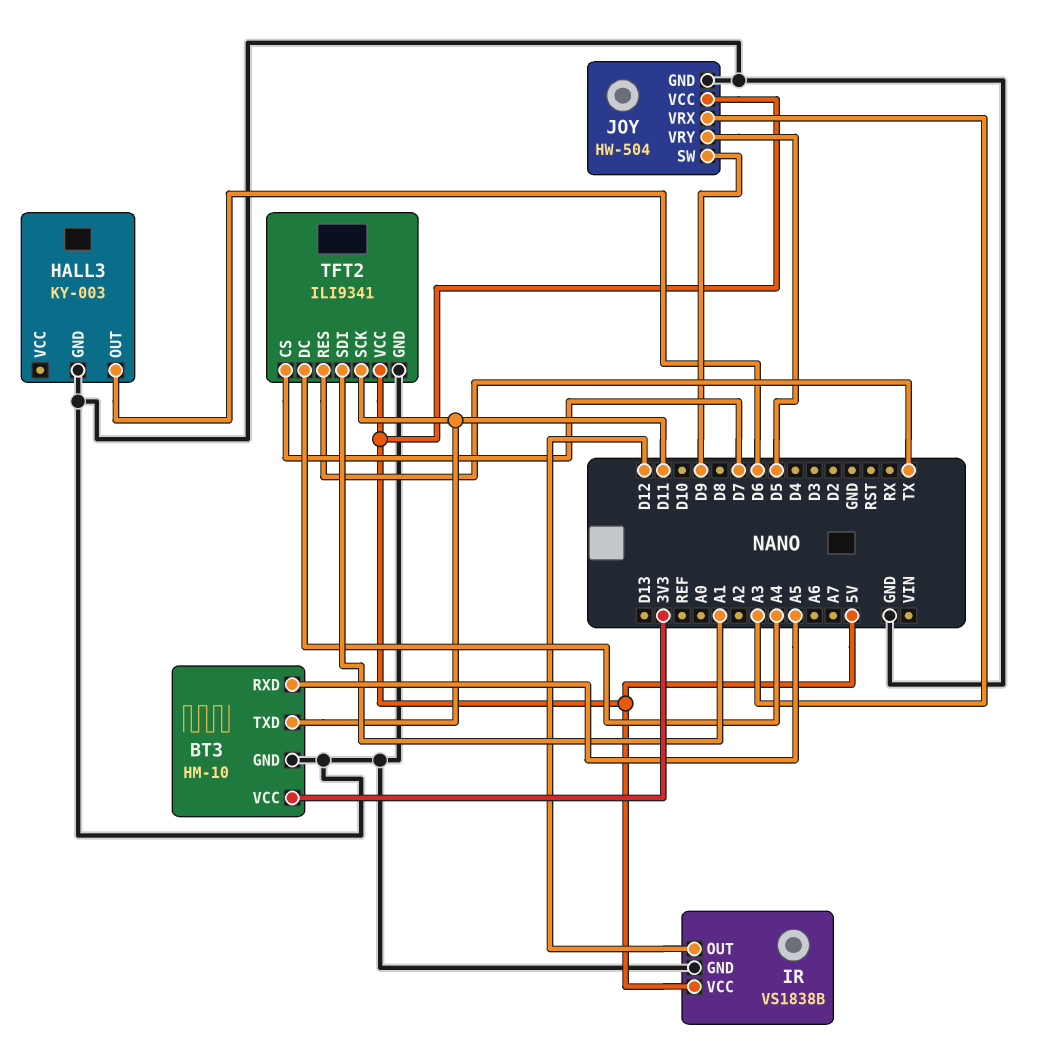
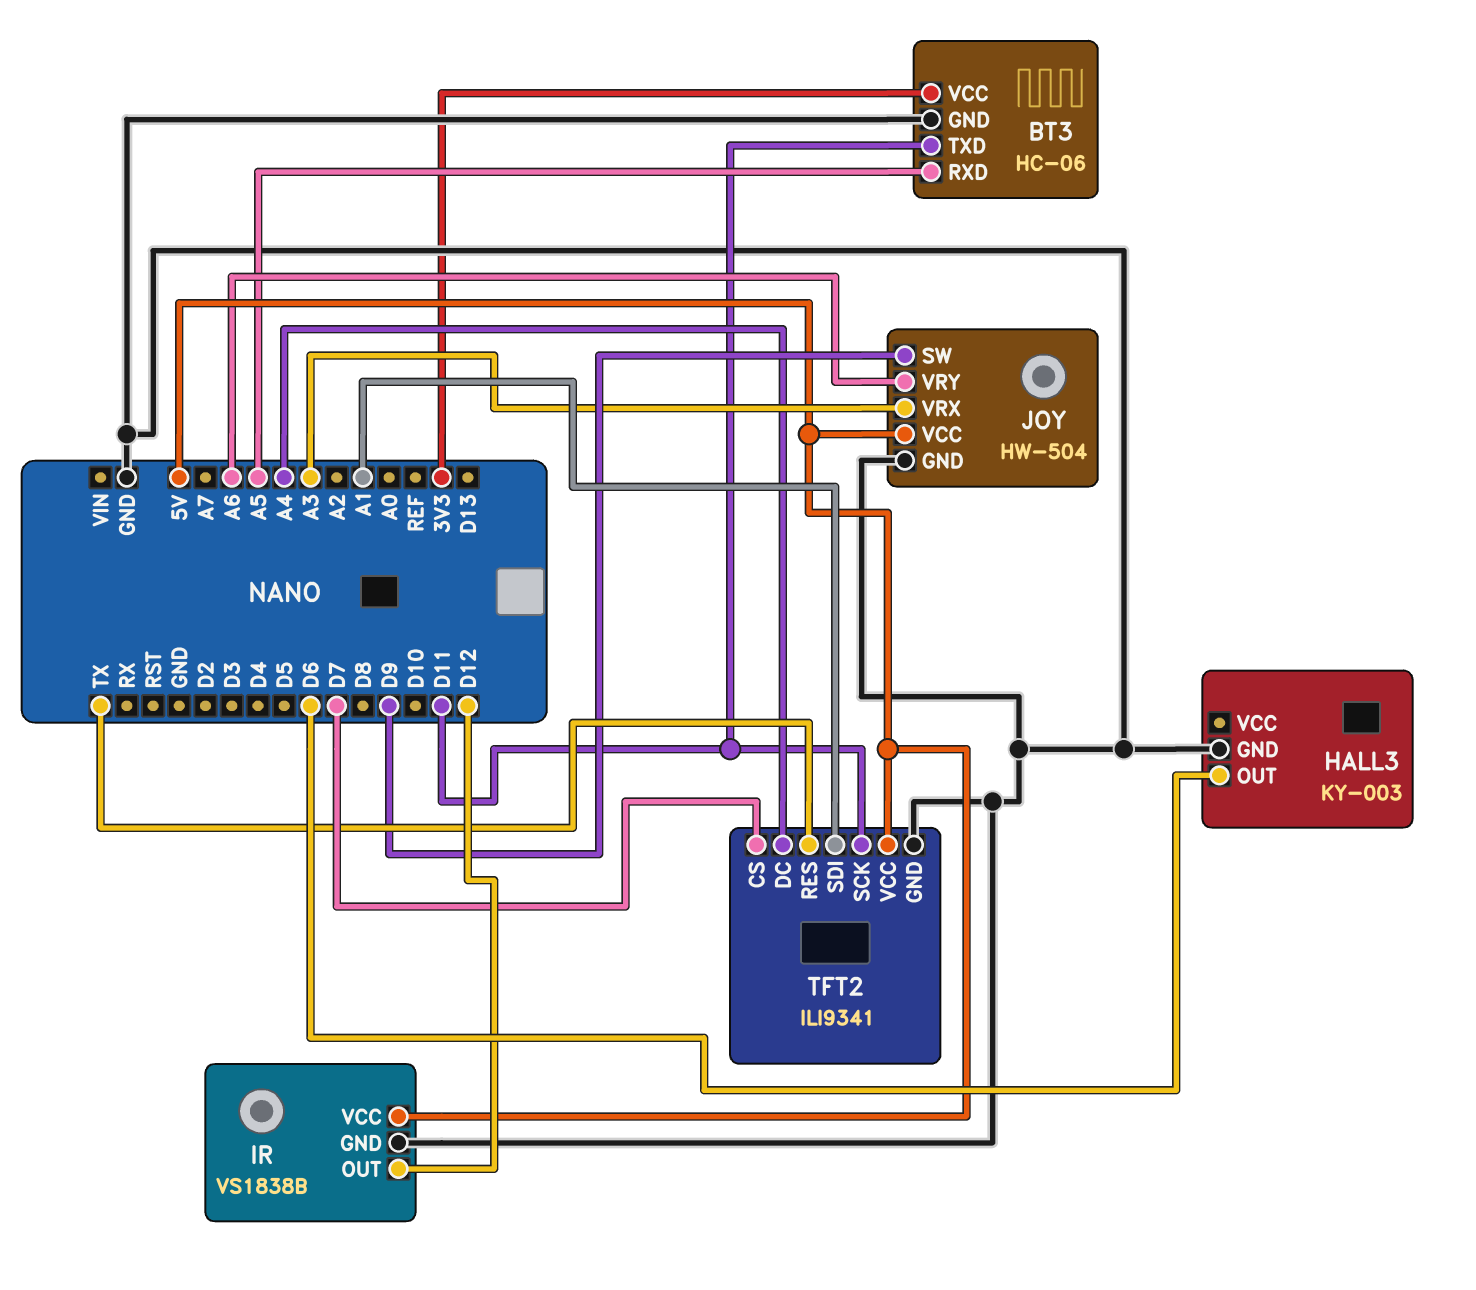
BT3: HM-10 -> HC-06
JOY pin VRY: D5 -> A6

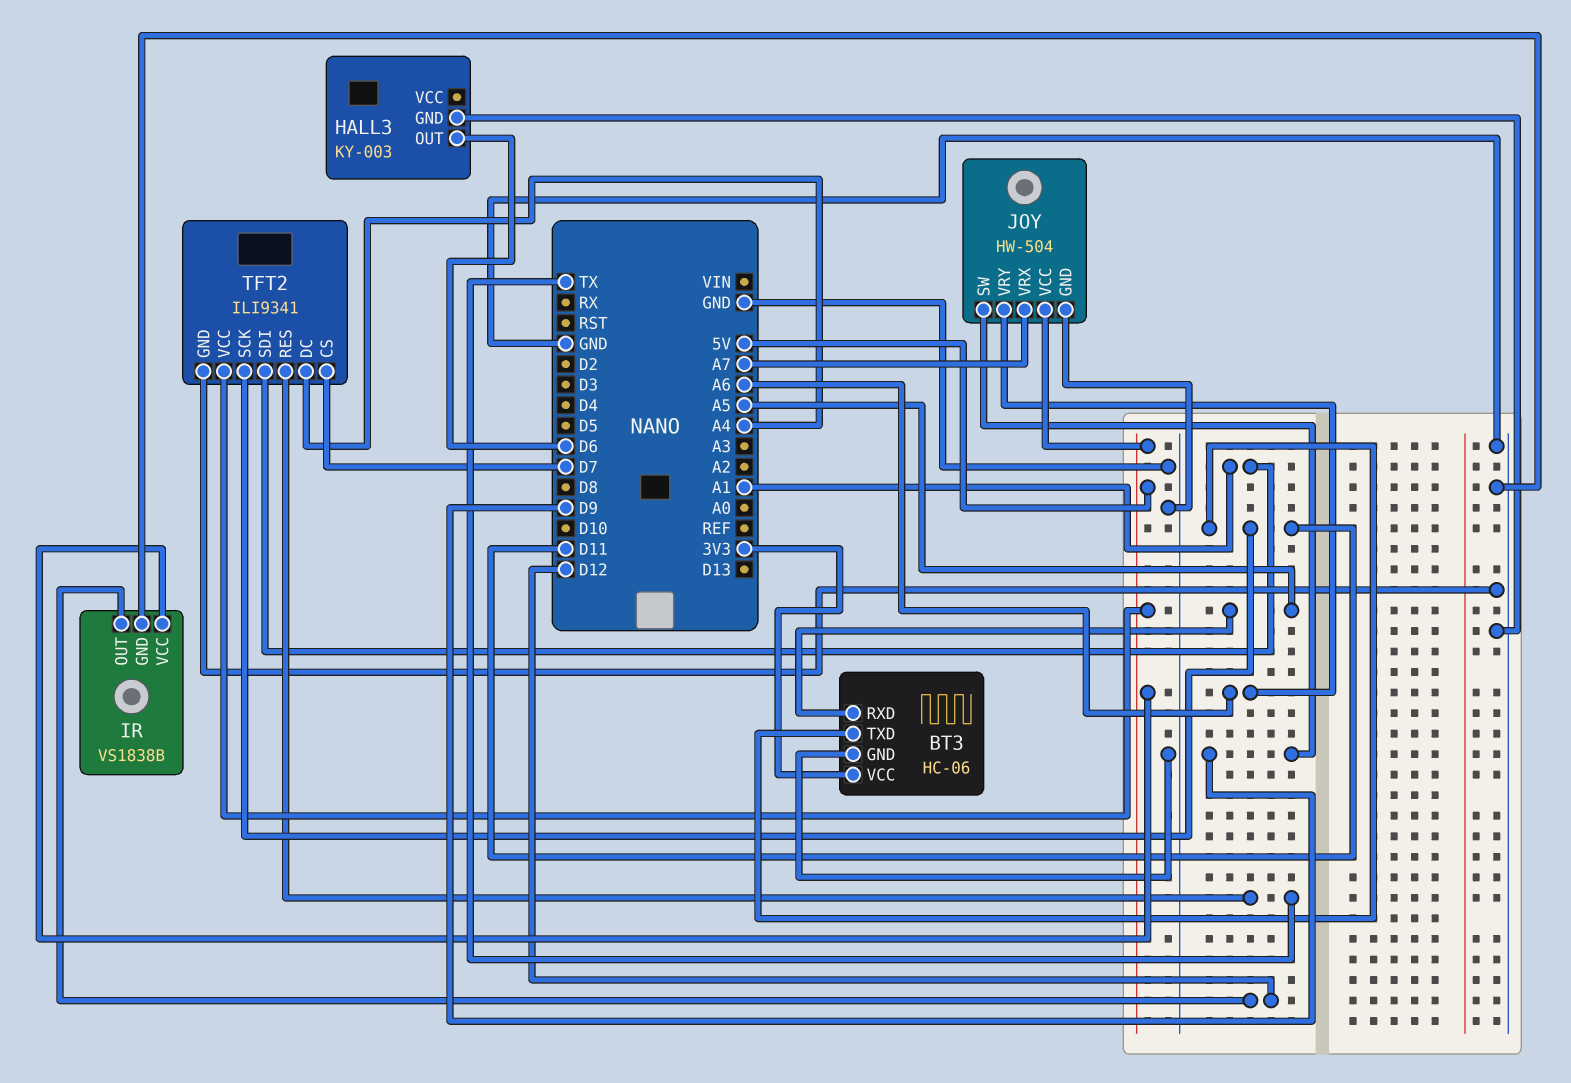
JOY pin VRX: A3 -> A7

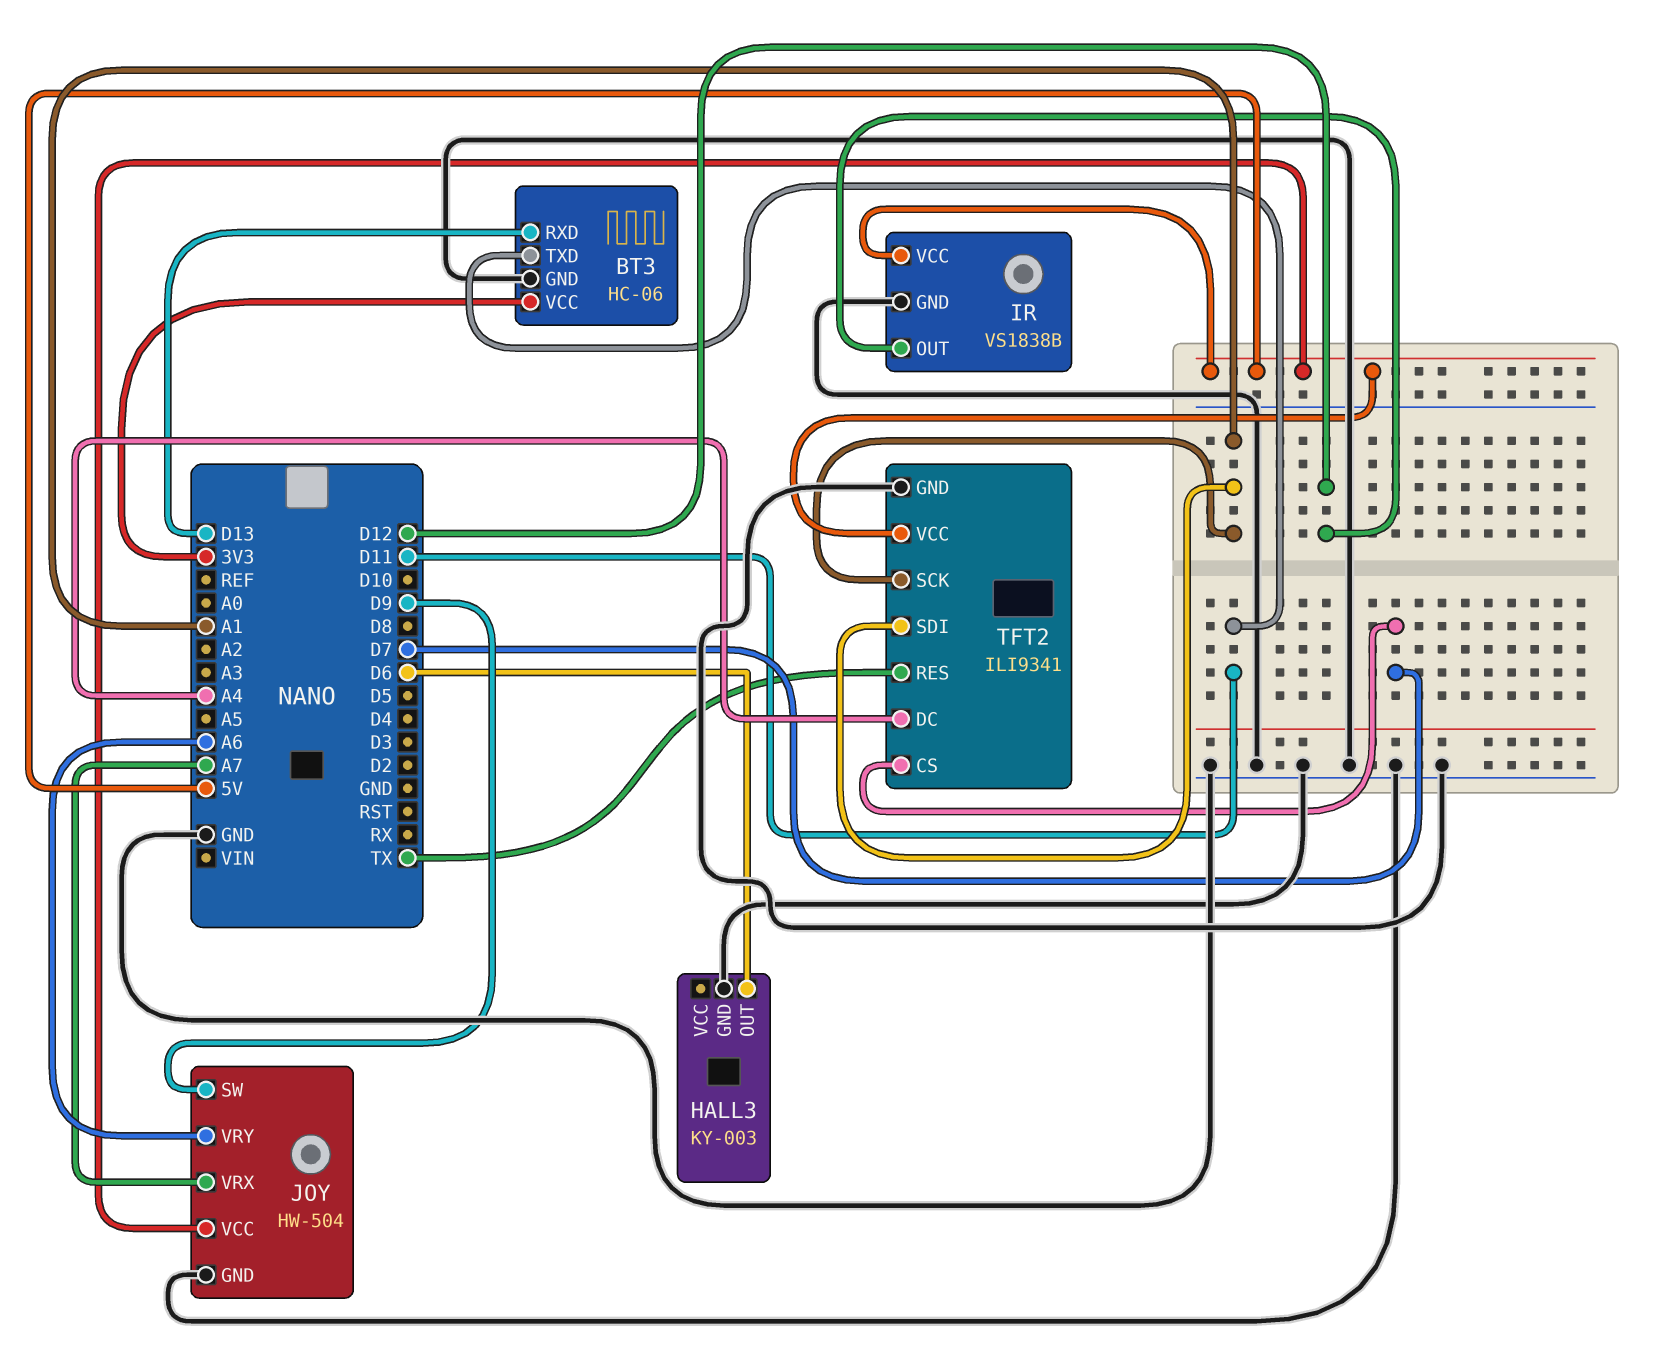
BT3 pin RXD: A5 -> D13
TFT2 pin SCK: D11 -> A1

